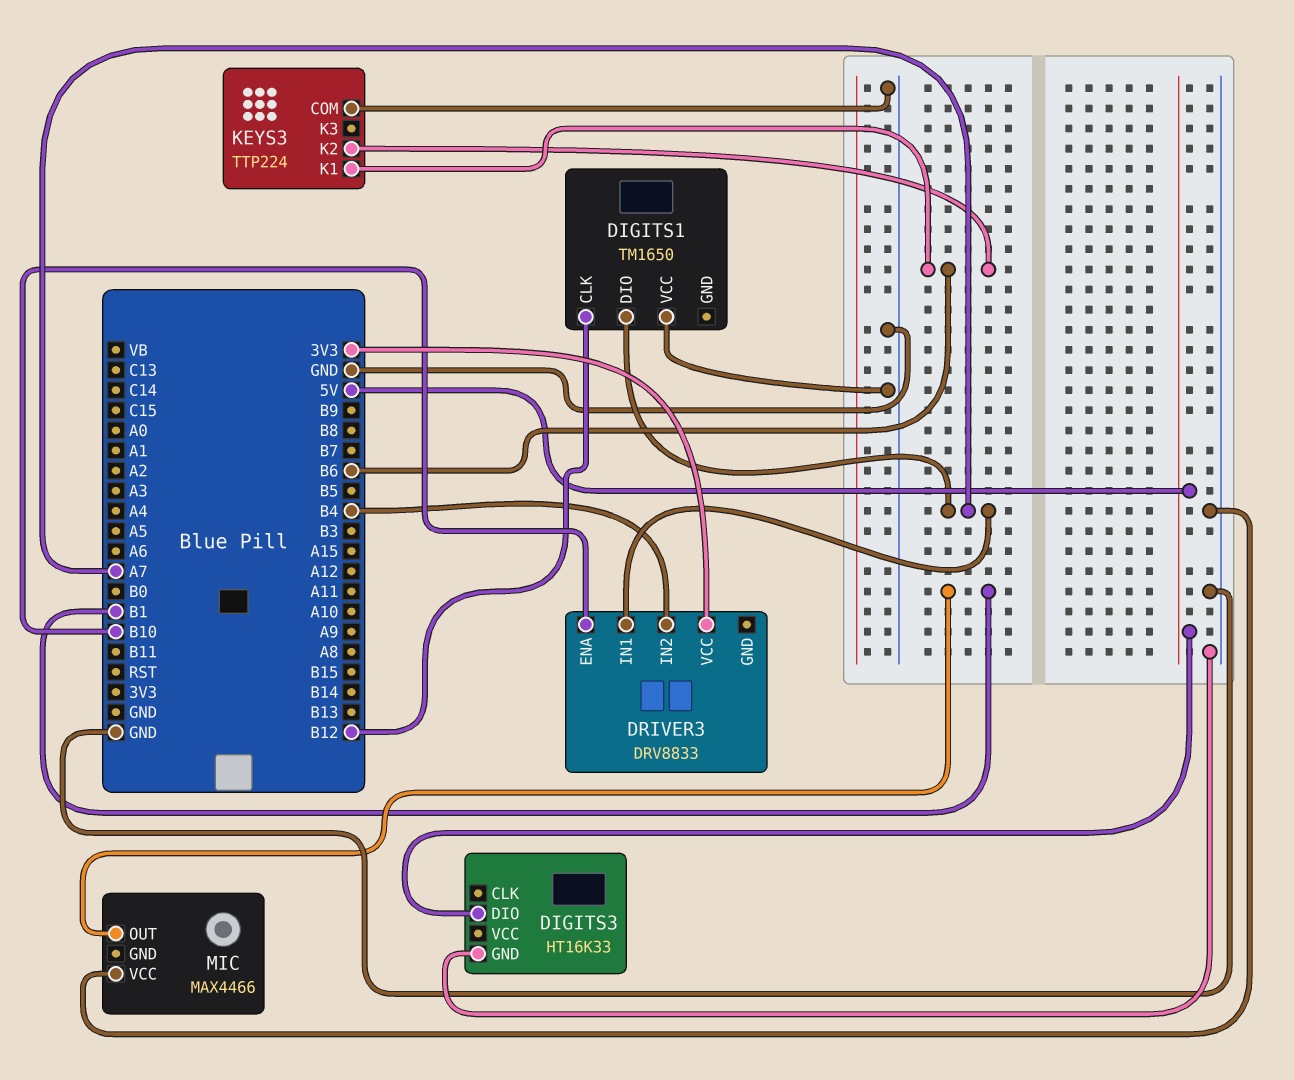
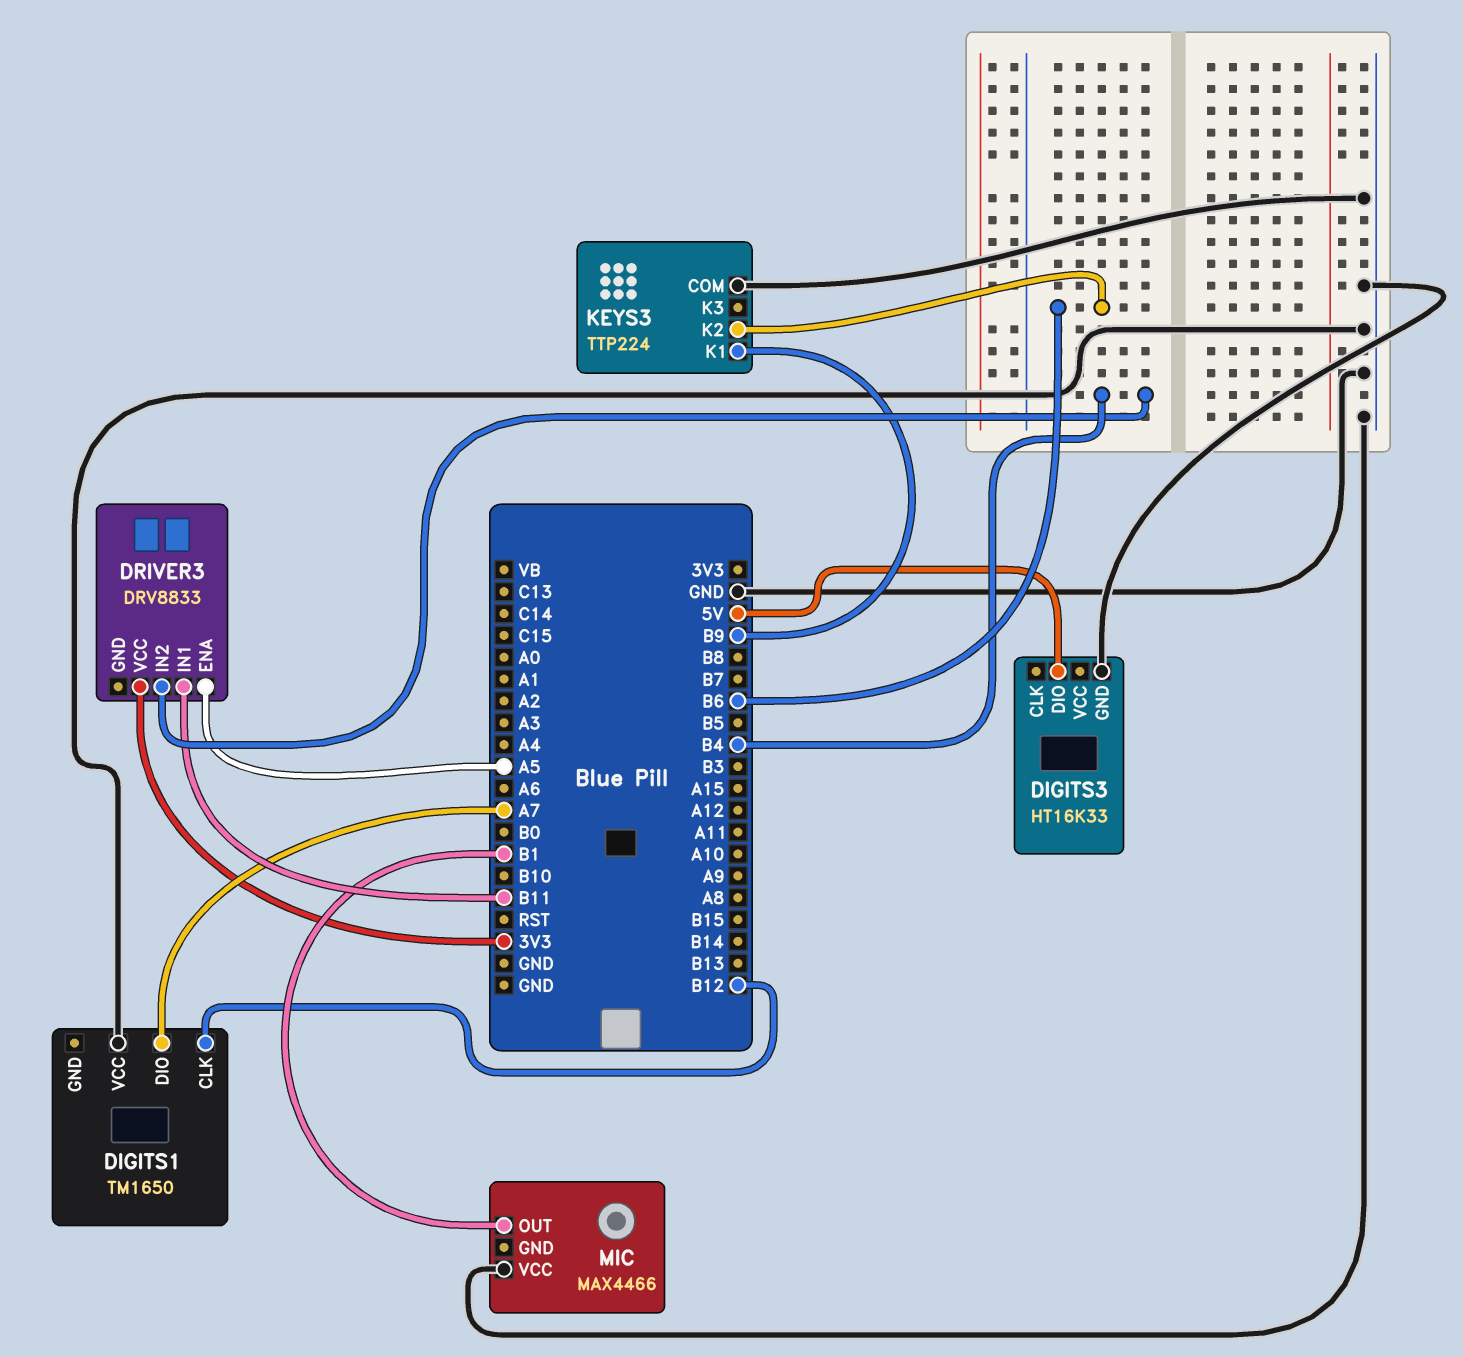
DRIVER3 pin ENA: B10 -> A5
DRIVER3 pin IN1: A7 -> B11
KEYS3 pin K1: B6 -> B9

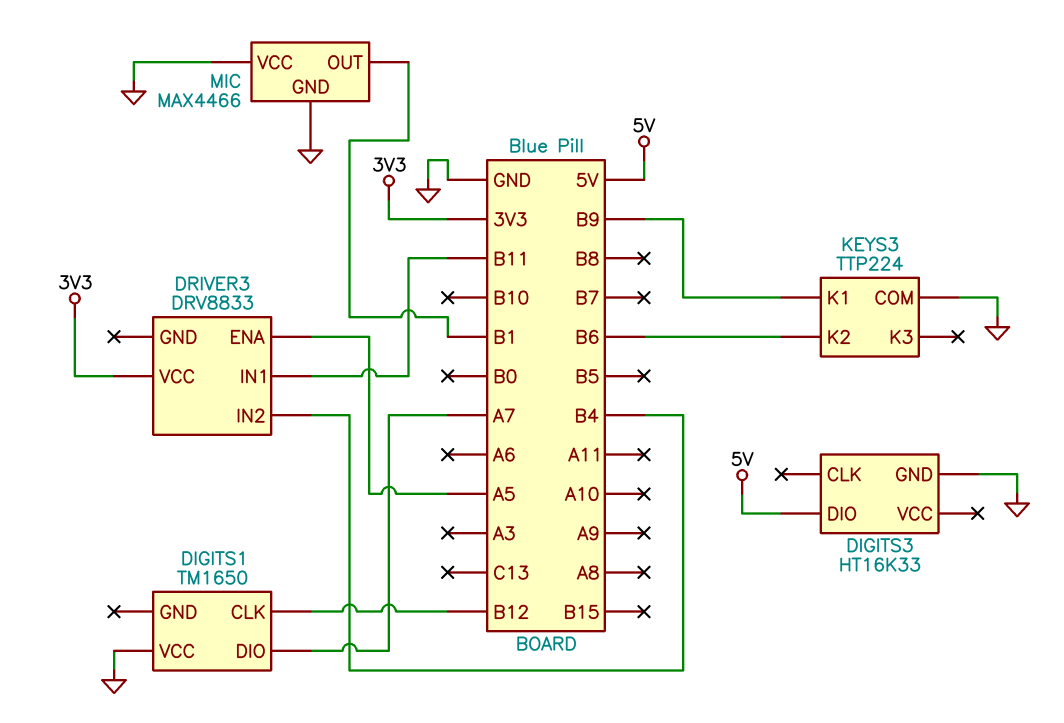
MIC pin GND: none -> GND

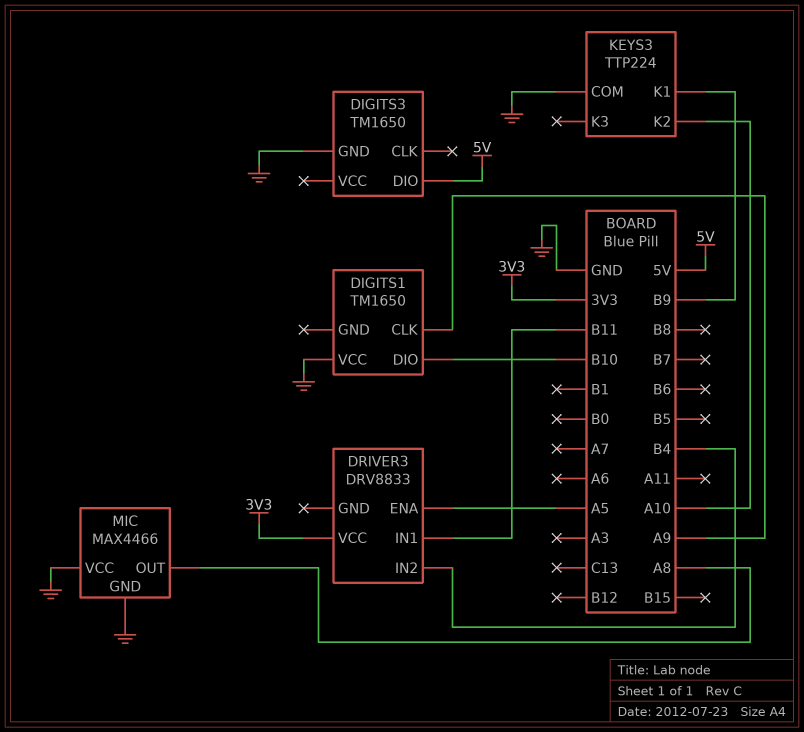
DIGITS1 pin CLK: B12 -> A9
DIGITS1 pin DIO: A7 -> B10
DIGITS3: HT16K33 -> TM1650
KEYS3 pin K2: B6 -> A10
MIC pin OUT: B1 -> A8

